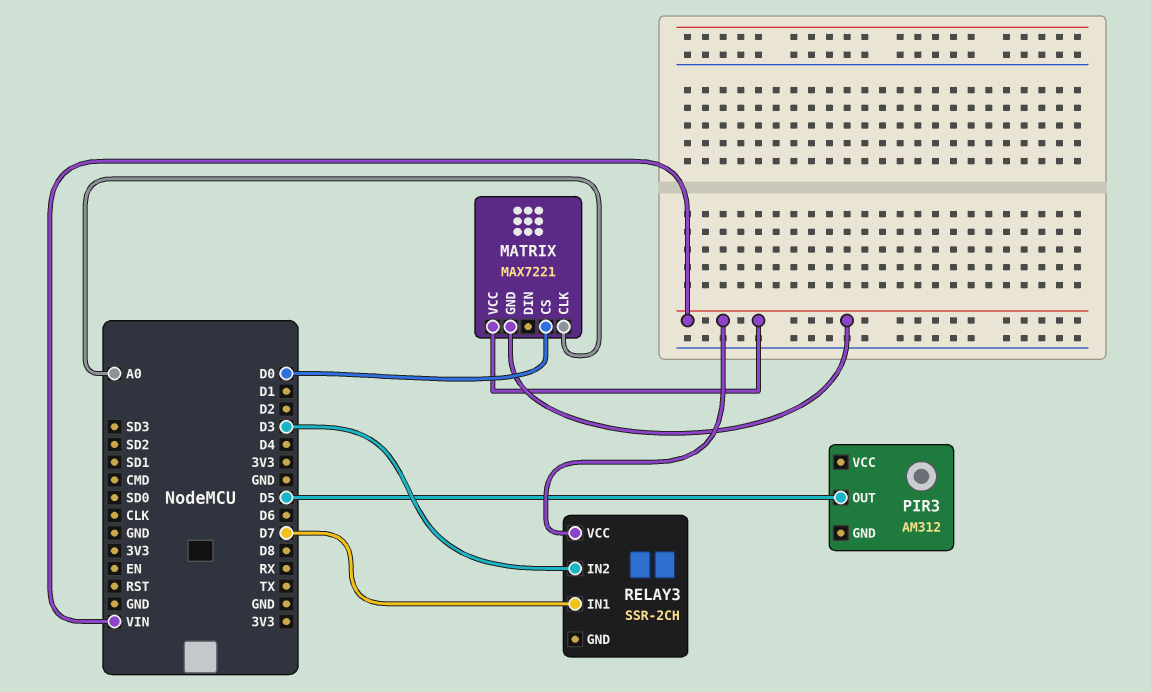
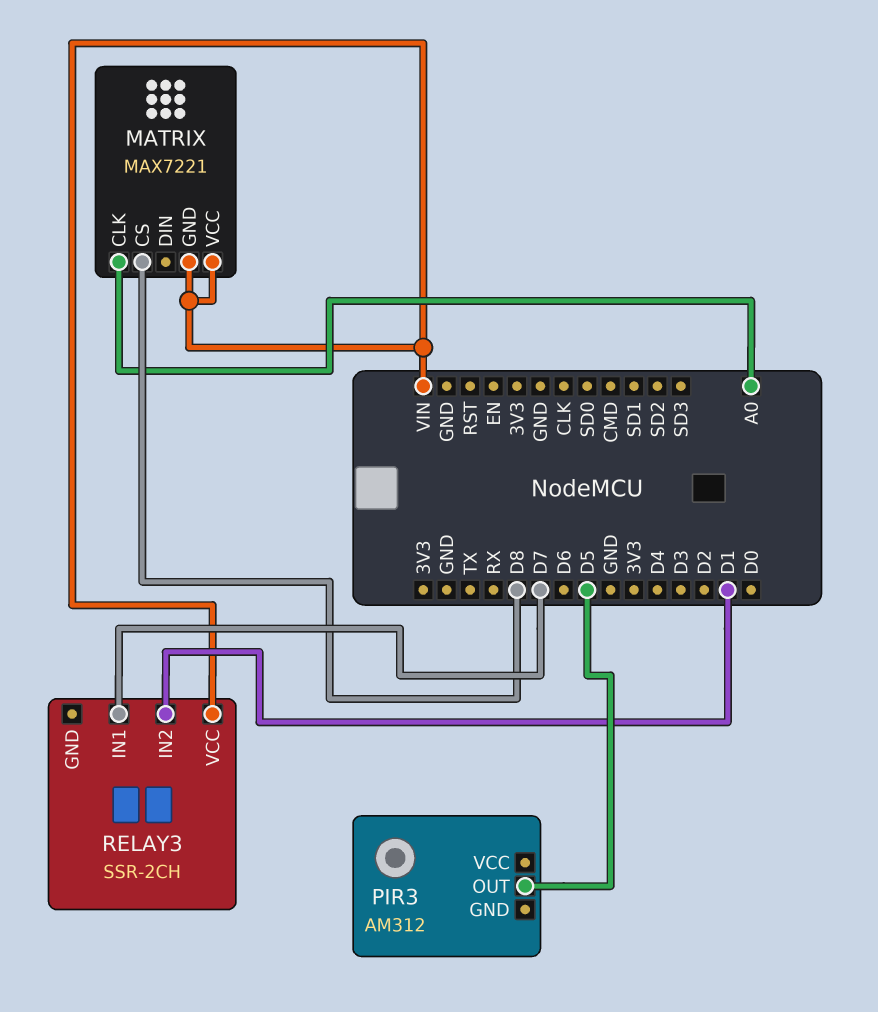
MATRIX pin CS: D0 -> D8
RELAY3 pin IN2: D3 -> D1

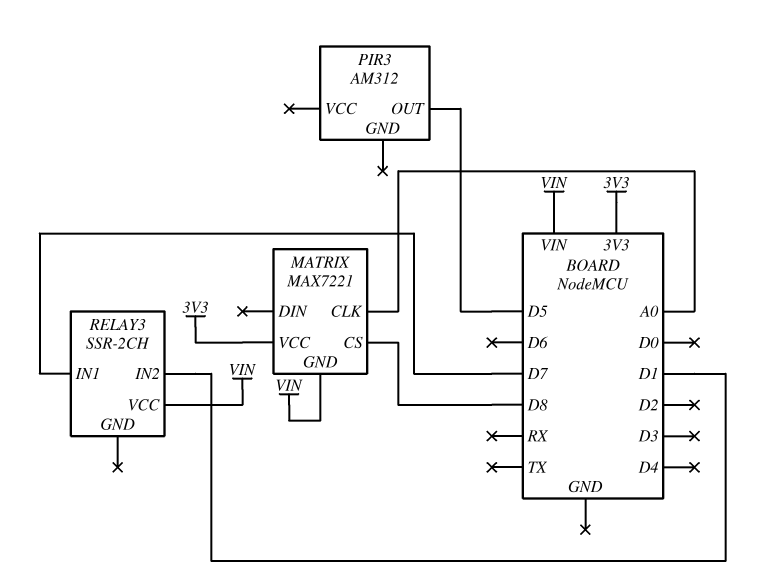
MATRIX pin VCC: VIN -> 3V3

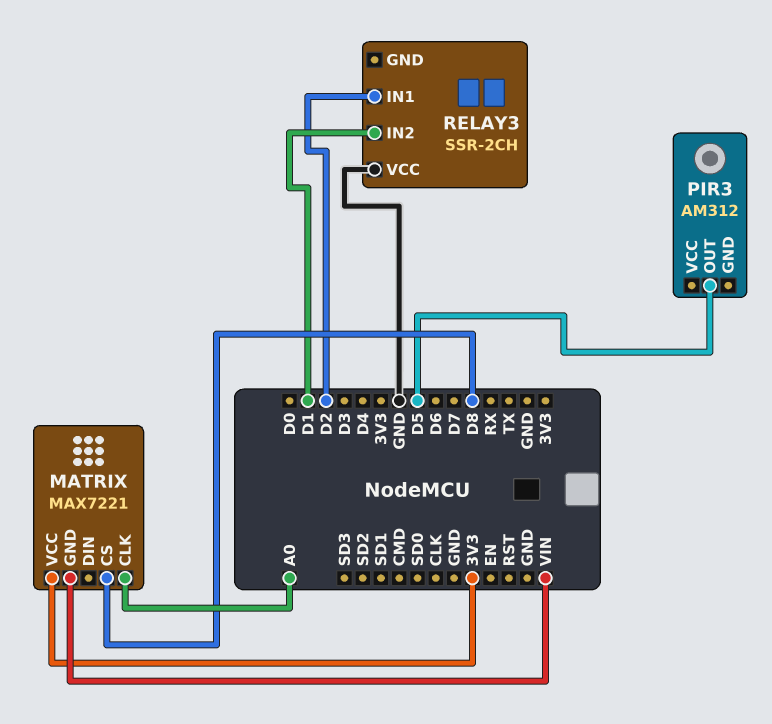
RELAY3 pin IN1: D7 -> D2
RELAY3 pin VCC: VIN -> GND

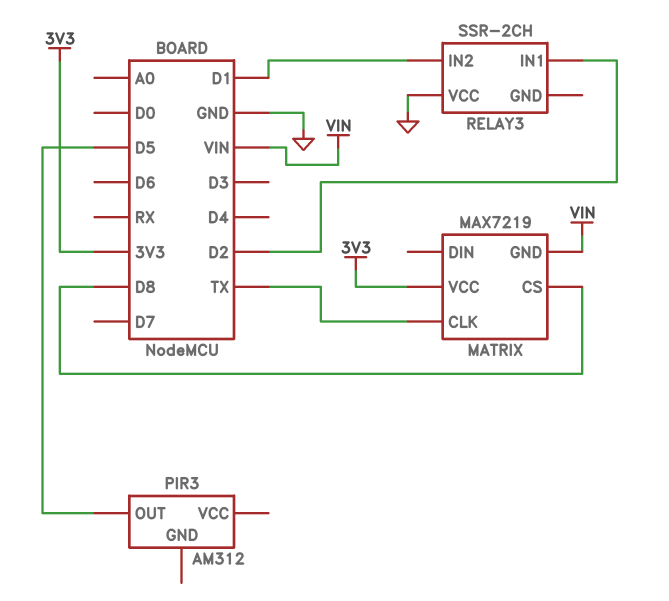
MATRIX: MAX7221 -> MAX7219
MATRIX pin CLK: A0 -> TX

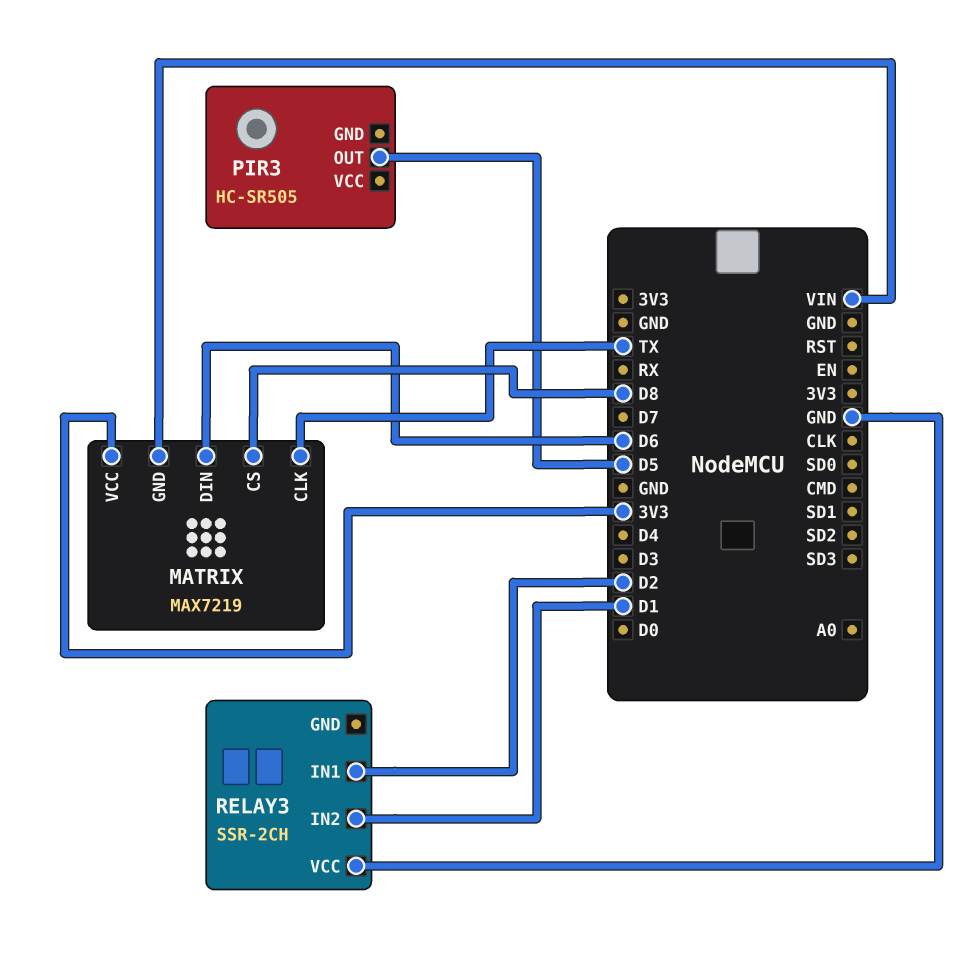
MATRIX pin DIN: none -> D6
PIR3: AM312 -> HC-SR505

